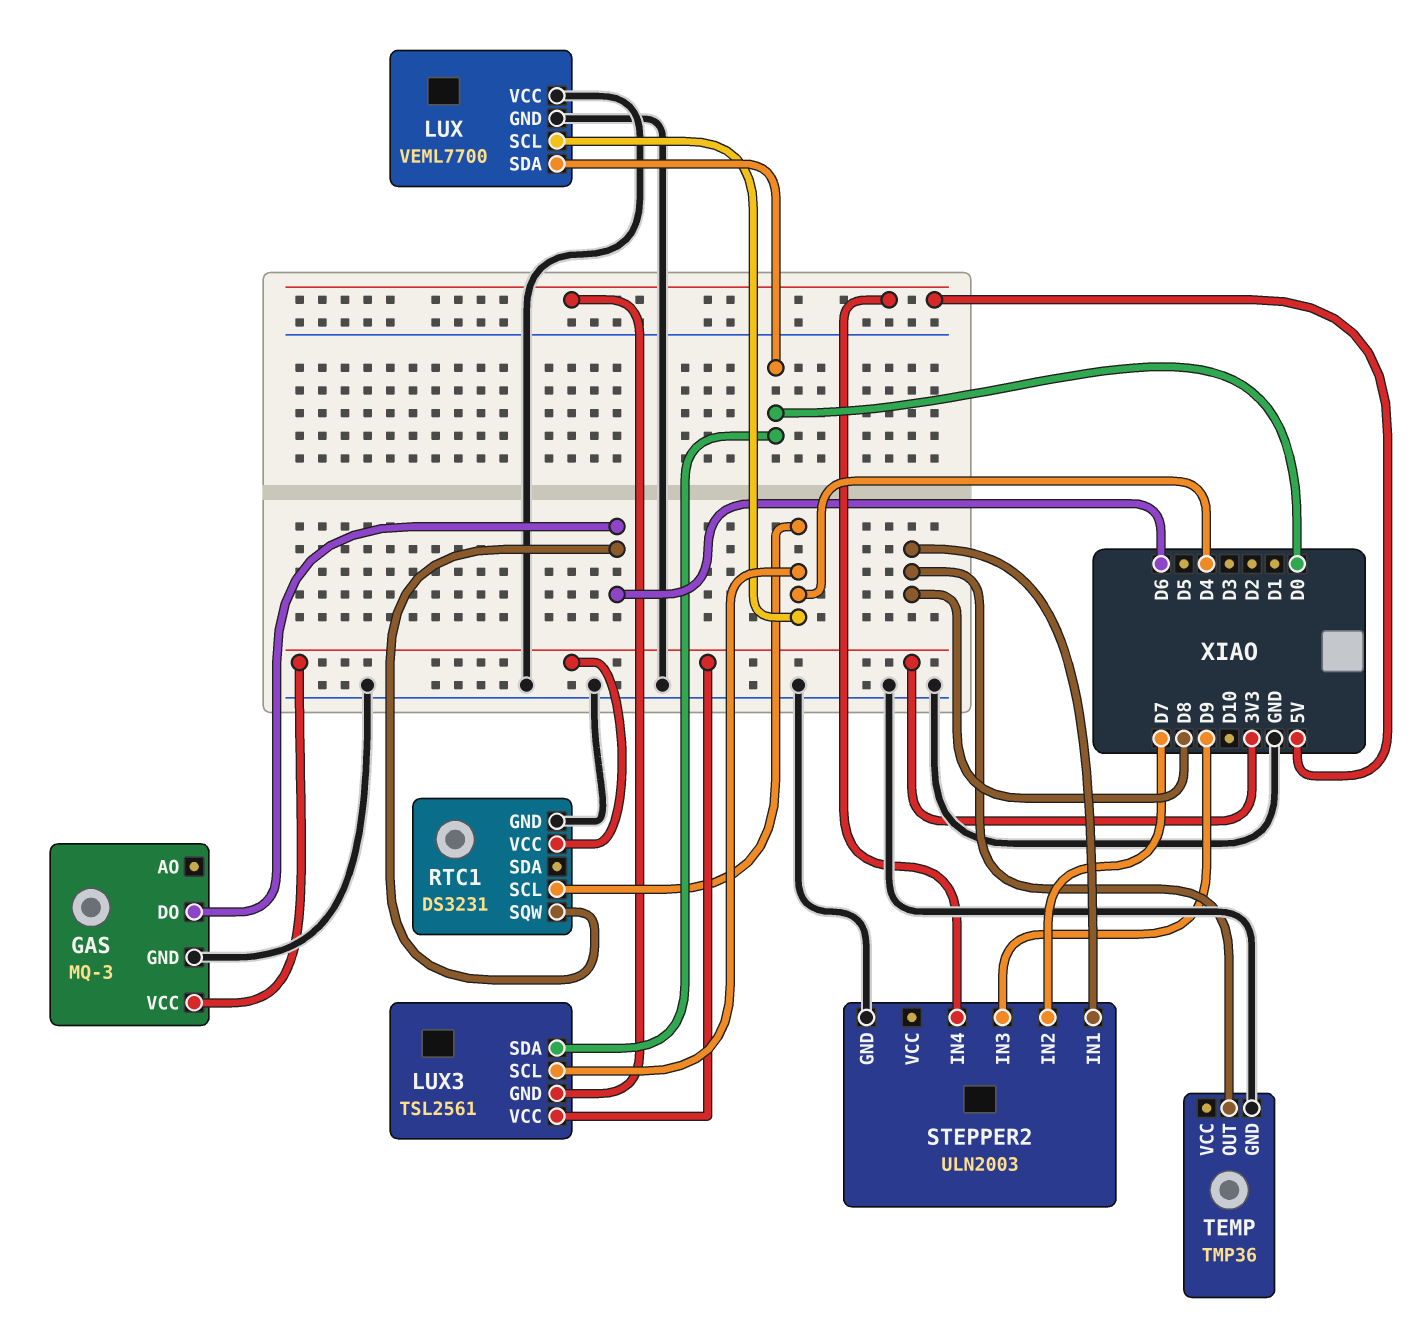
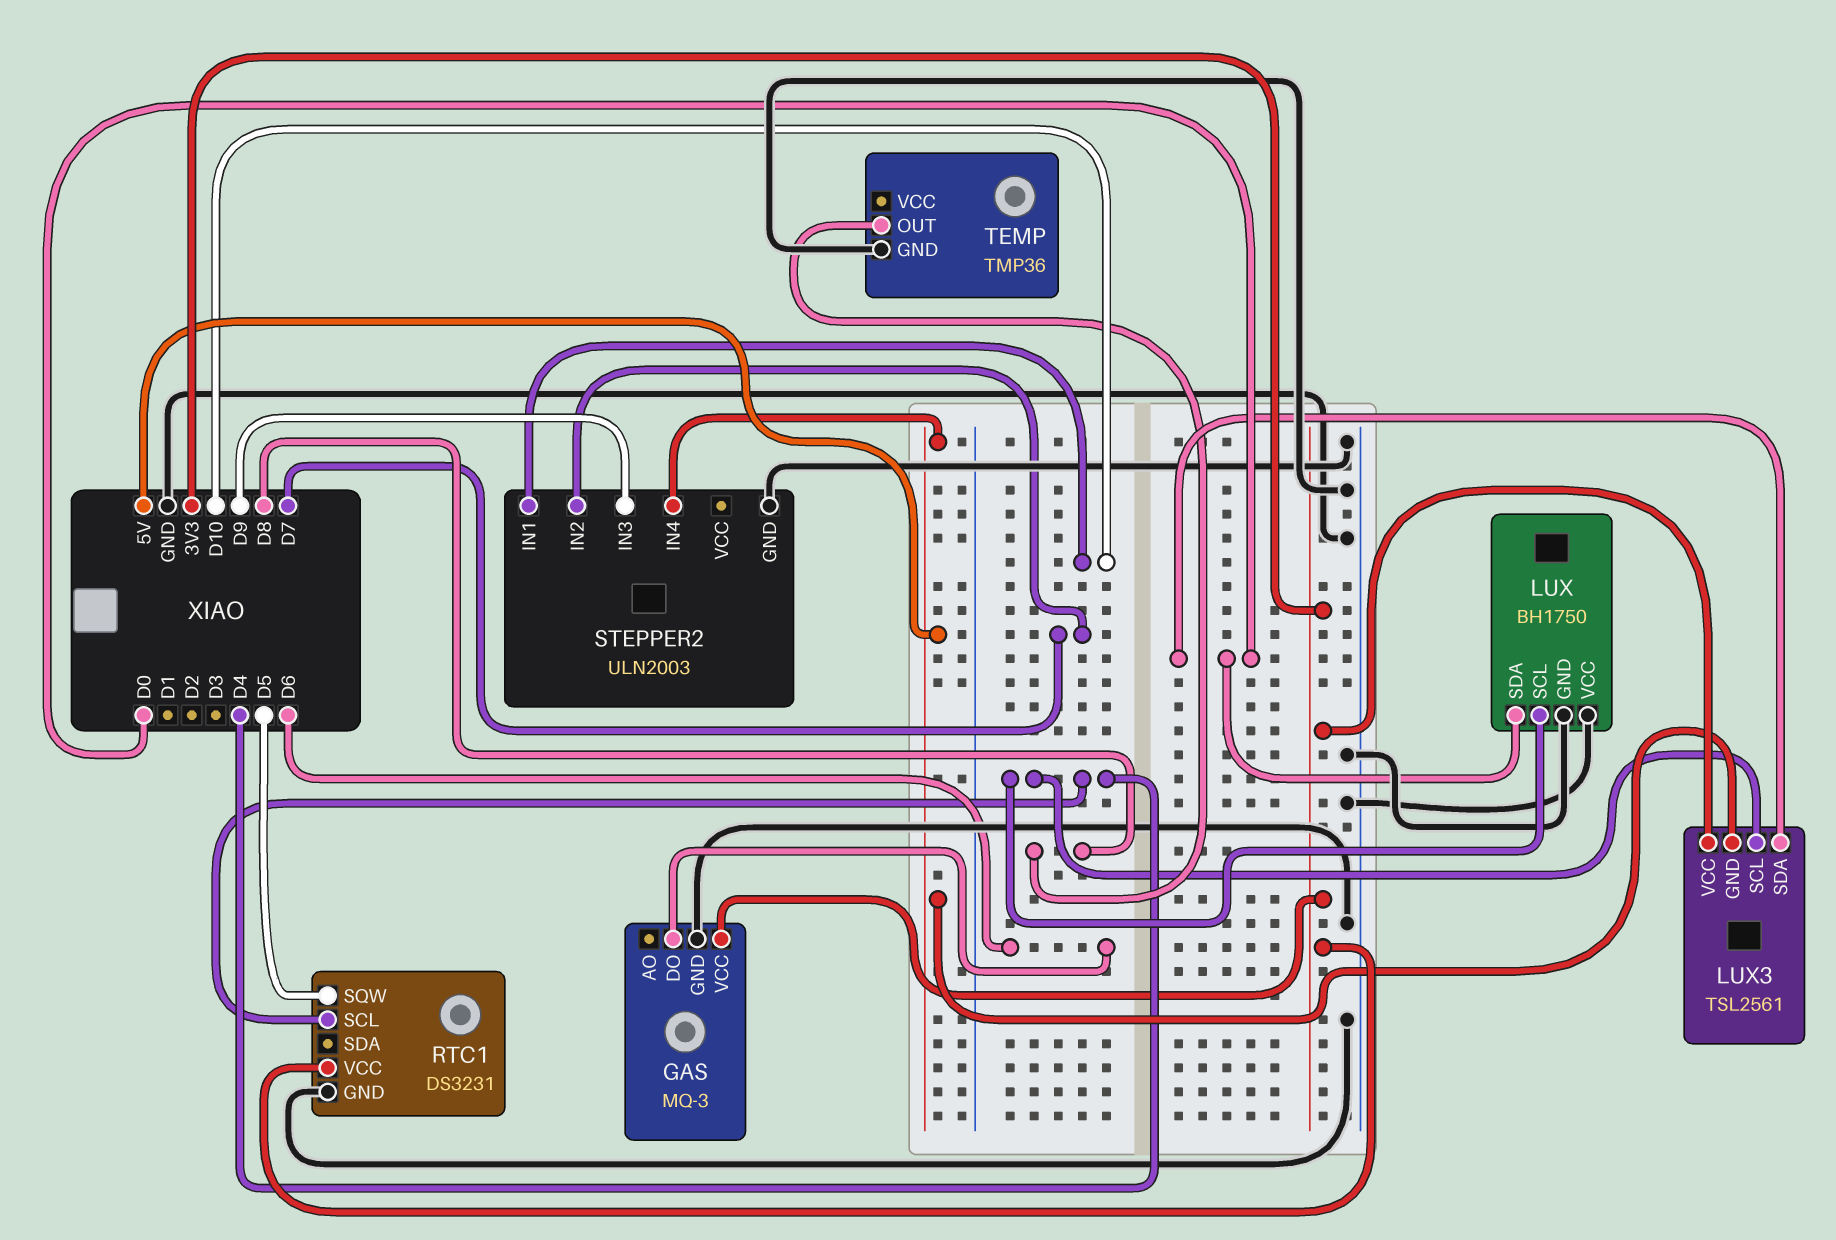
LUX: VEML7700 -> BH1750
RTC1 pin SQW: D6 -> D5
STEPPER2 pin IN1: D8 -> D10

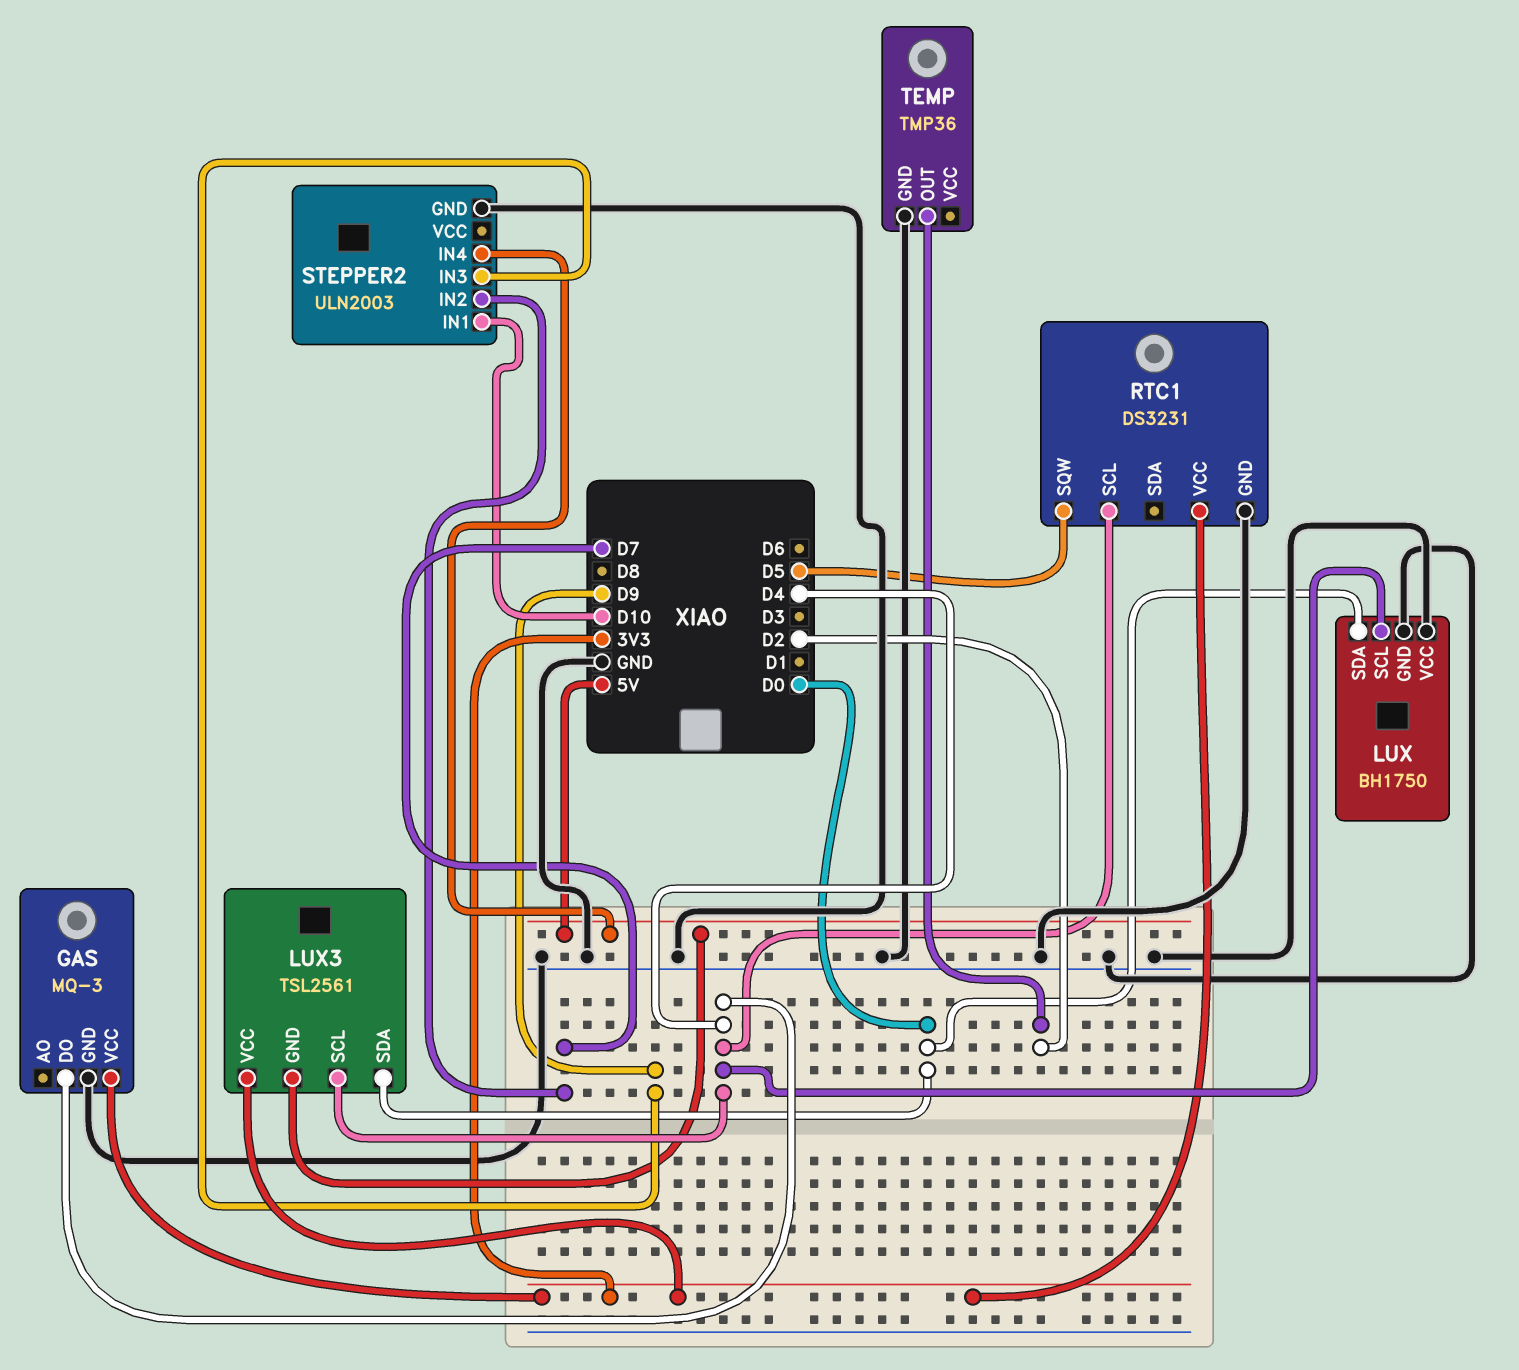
GAS pin DO: D6 -> D4
TEMP pin OUT: D8 -> D2

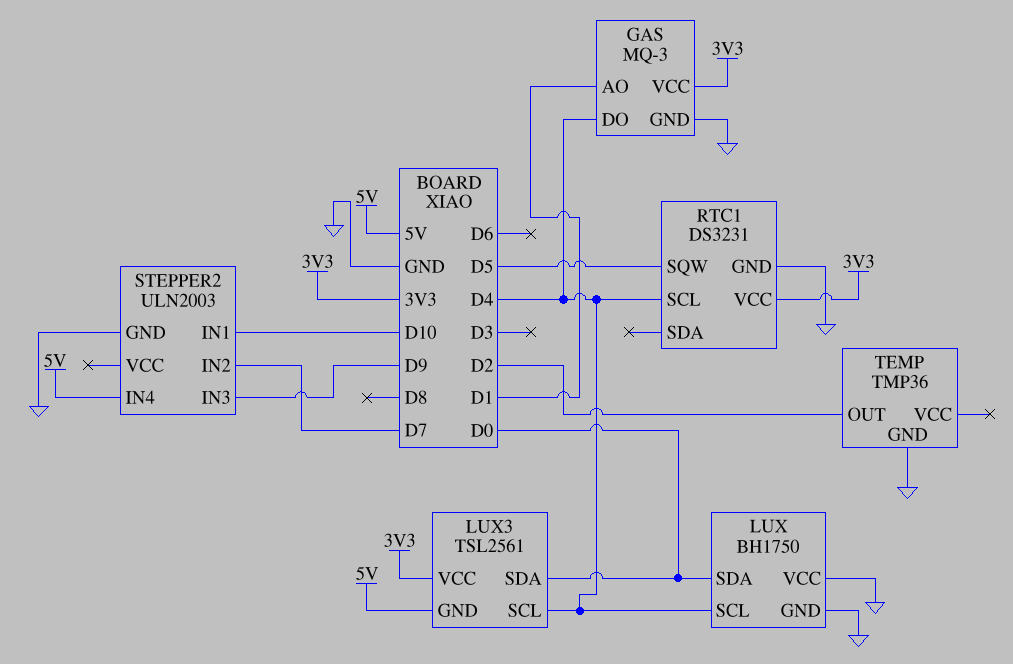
GAS pin AO: none -> D1

